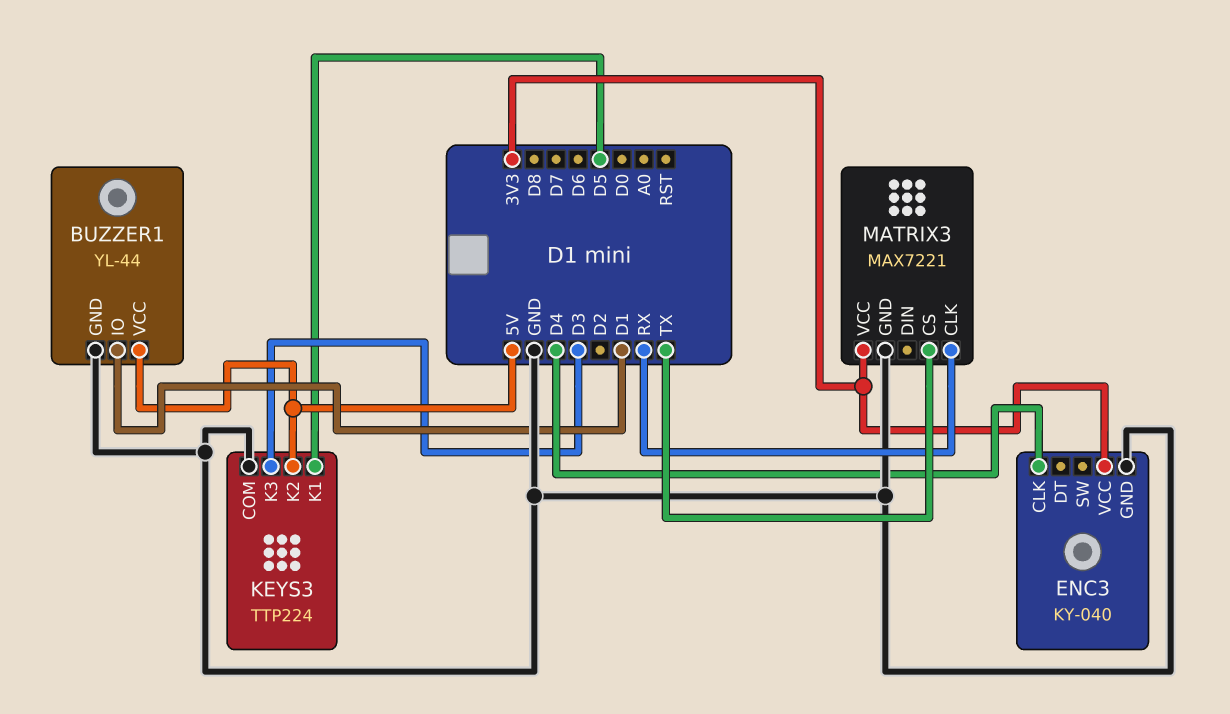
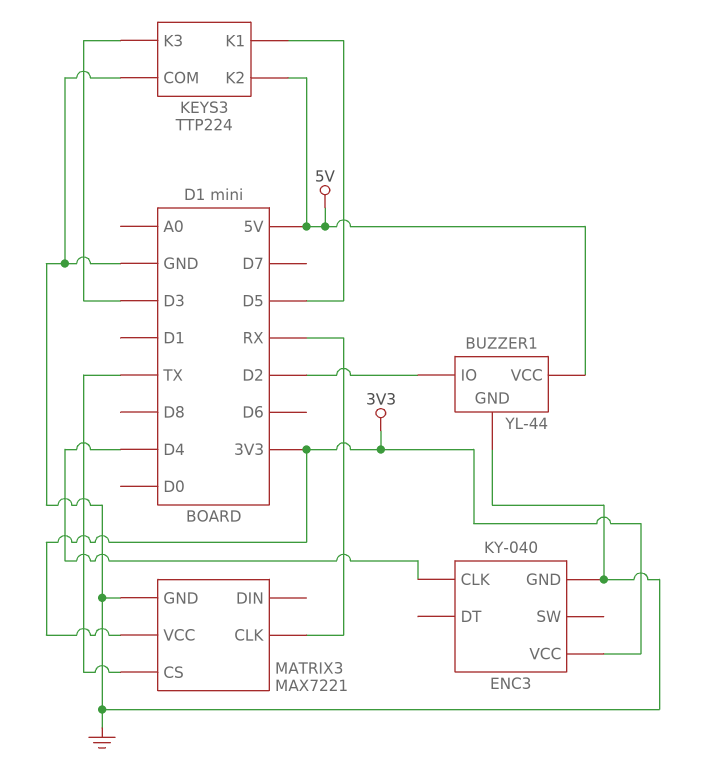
BUZZER1 pin IO: D1 -> D2

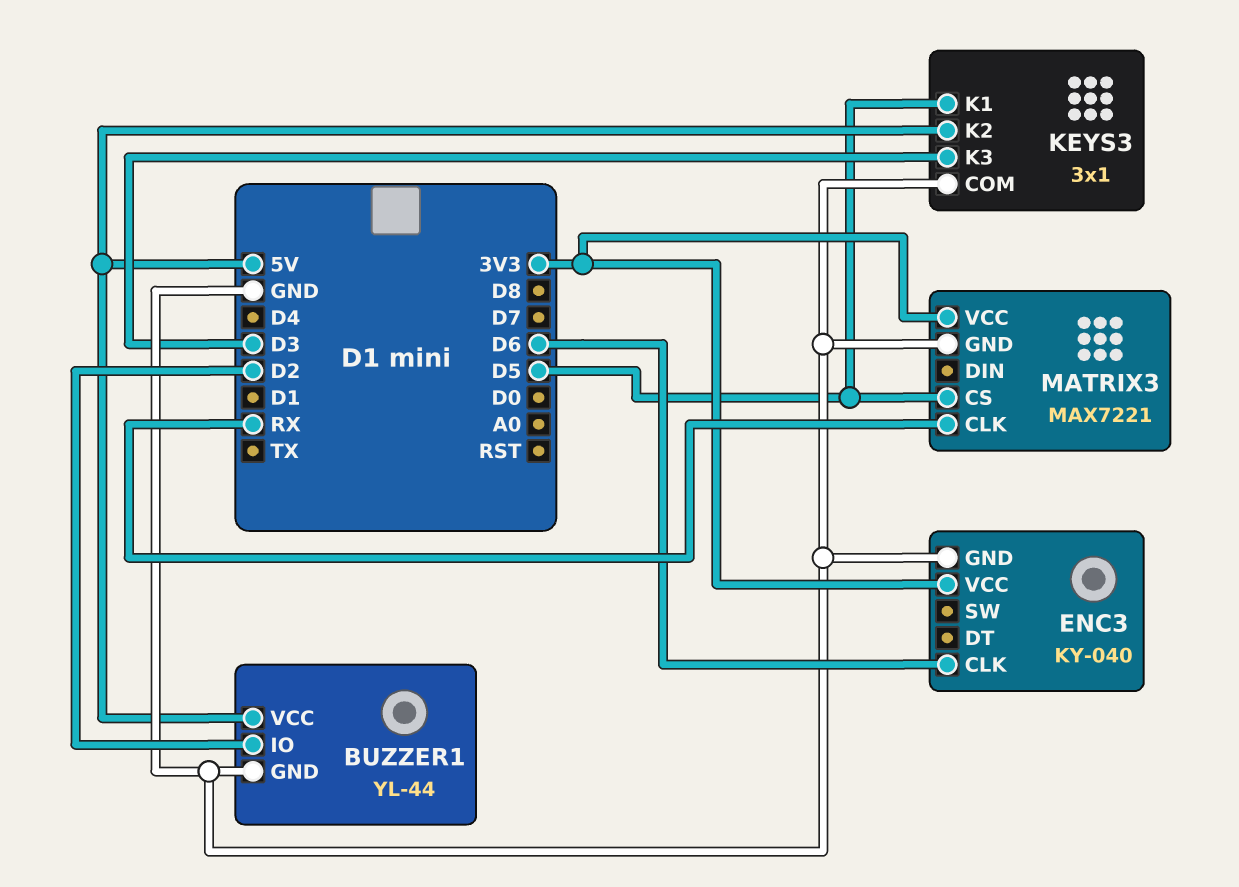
ENC3 pin CLK: D4 -> D6
KEYS3: TTP224 -> 3x1
MATRIX3 pin CS: TX -> D5

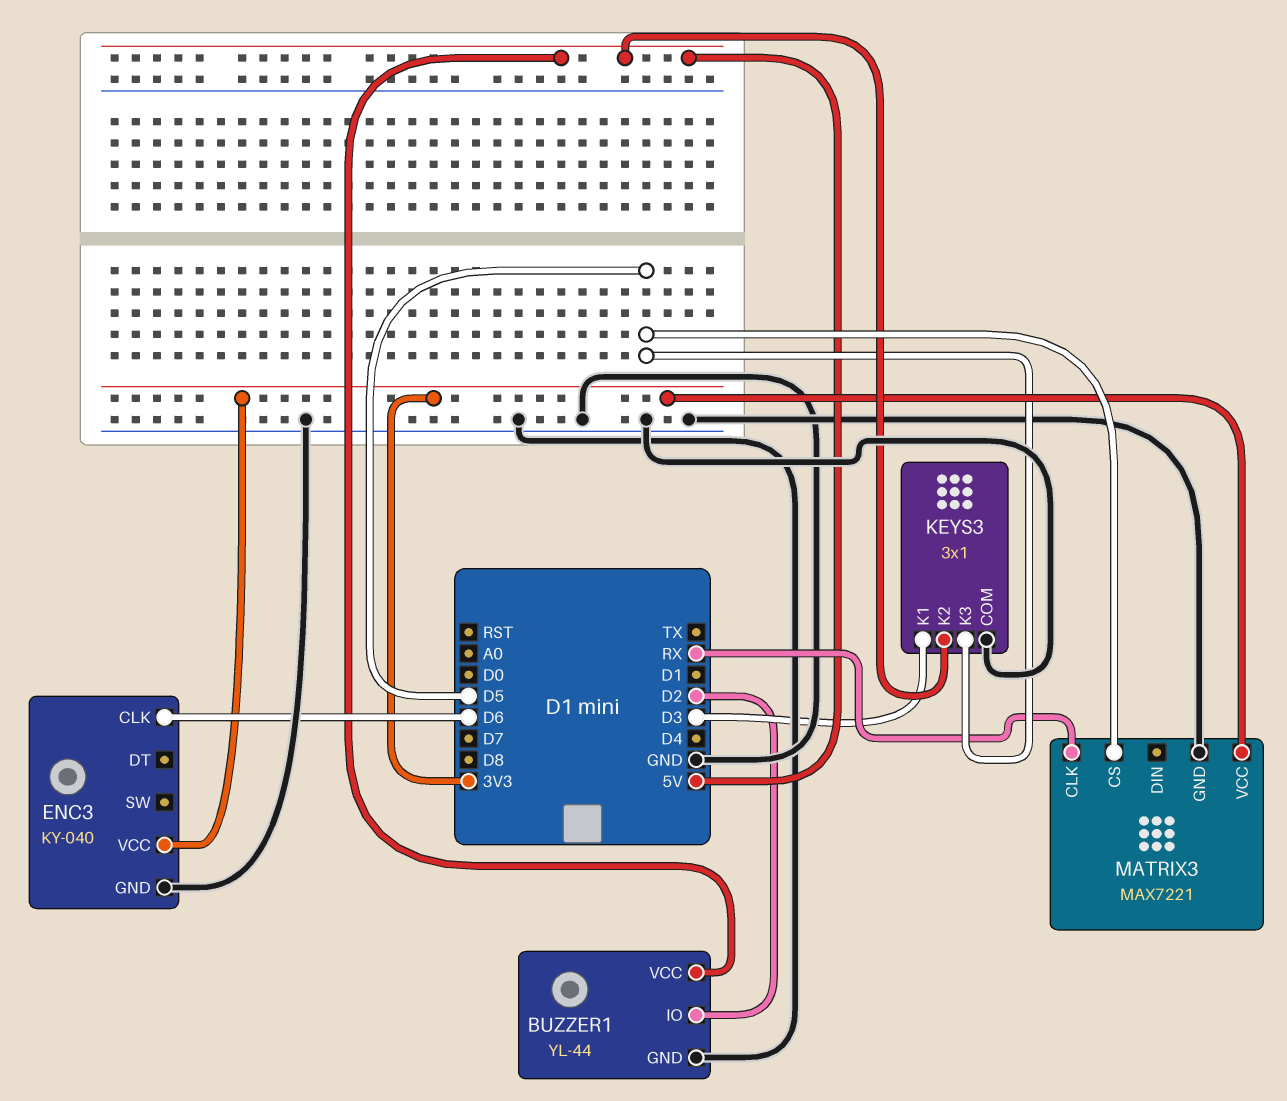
KEYS3 pin K1: D5 -> D3
KEYS3 pin K3: D3 -> D5

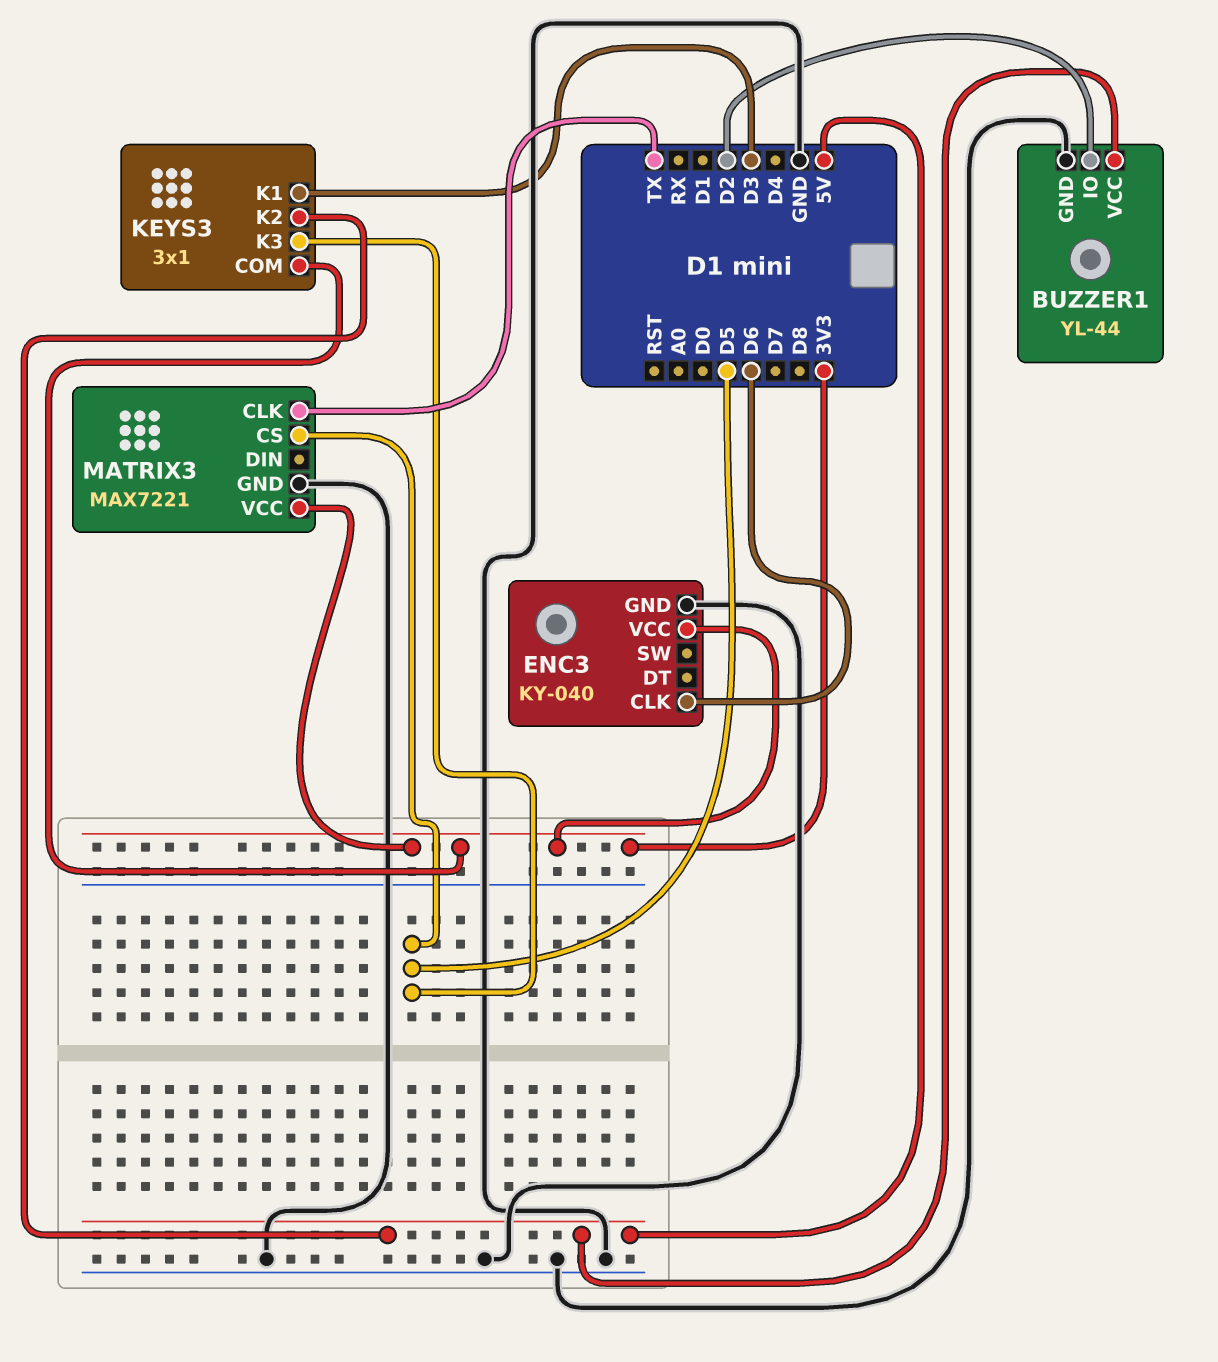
KEYS3 pin COM: GND -> 3V3
MATRIX3 pin CLK: RX -> TX

